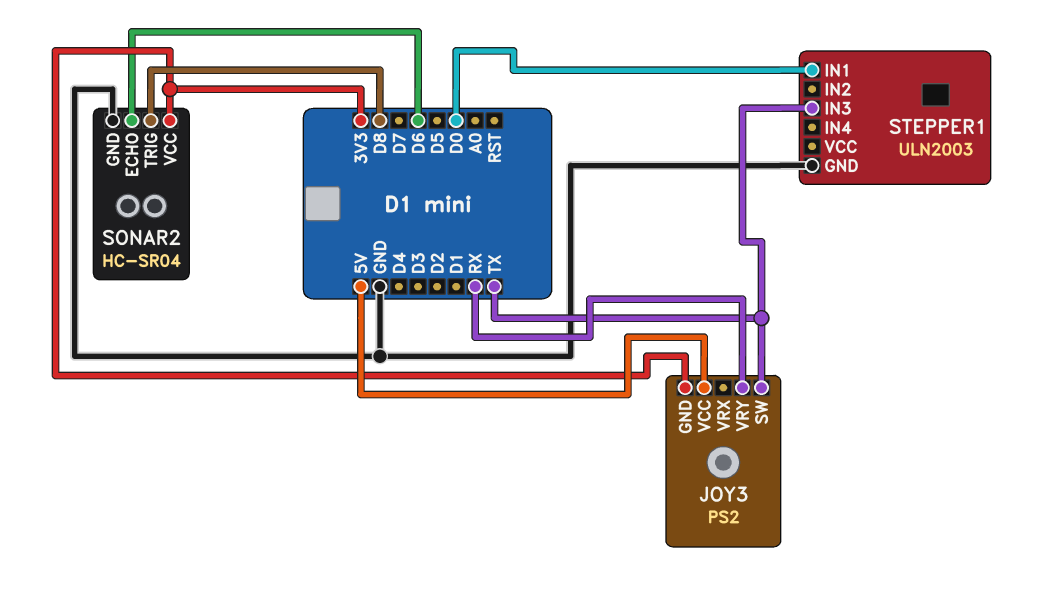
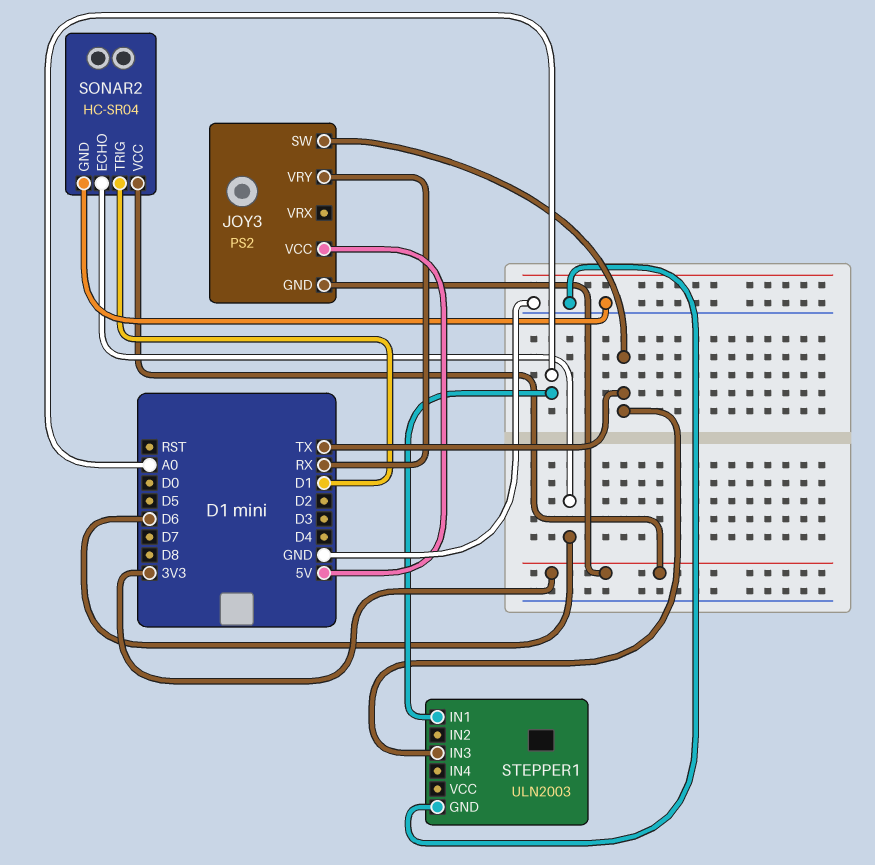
SONAR2 pin TRIG: D8 -> D1
STEPPER1 pin IN1: D0 -> A0

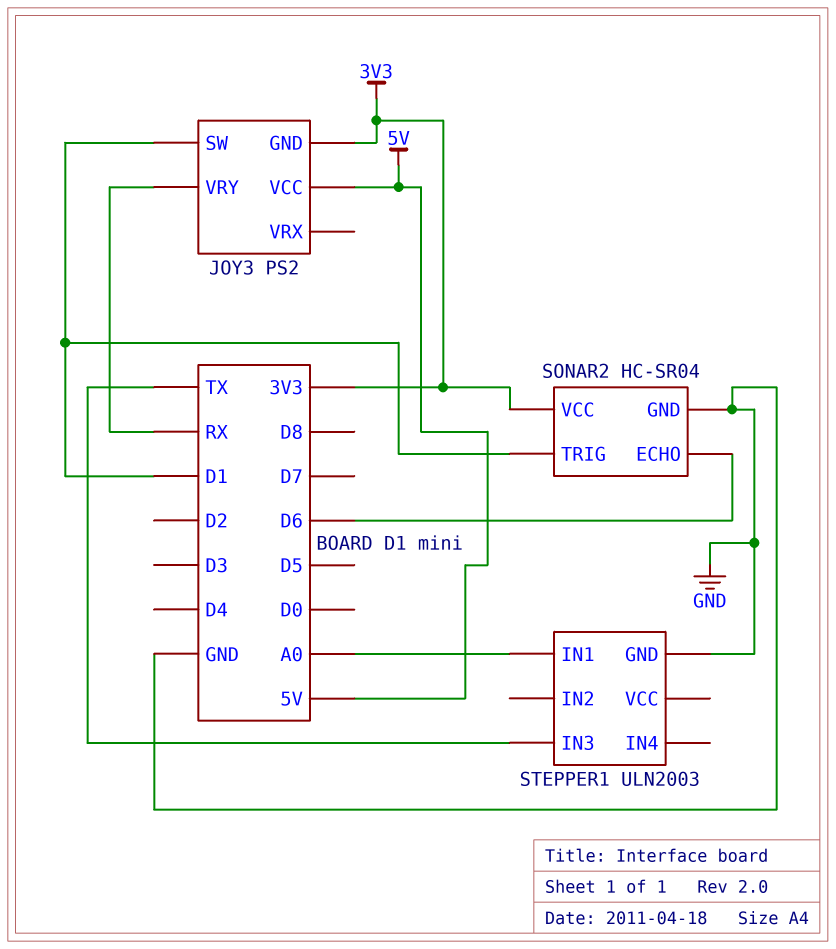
JOY3 pin SW: TX -> D1

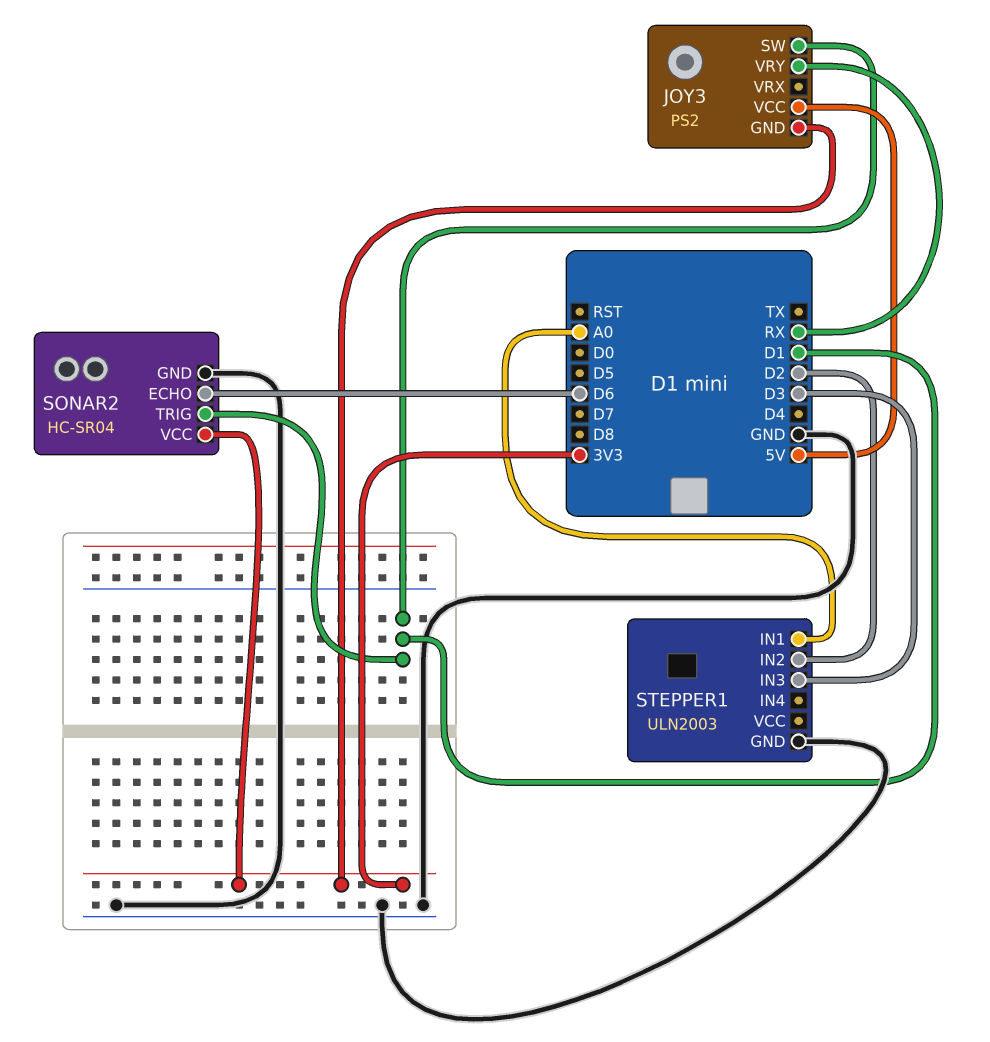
STEPPER1 pin IN2: none -> D2
STEPPER1 pin IN3: TX -> D3

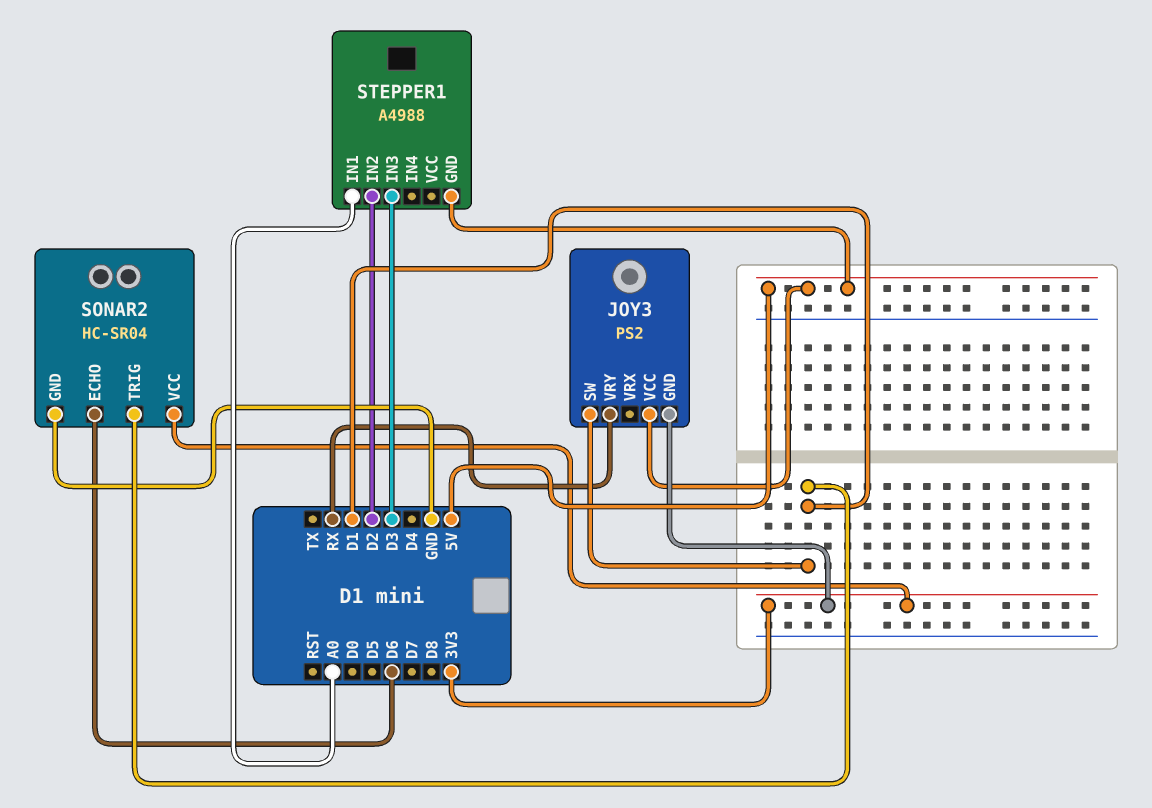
STEPPER1: ULN2003 -> A4988
STEPPER1 pin GND: GND -> 5V

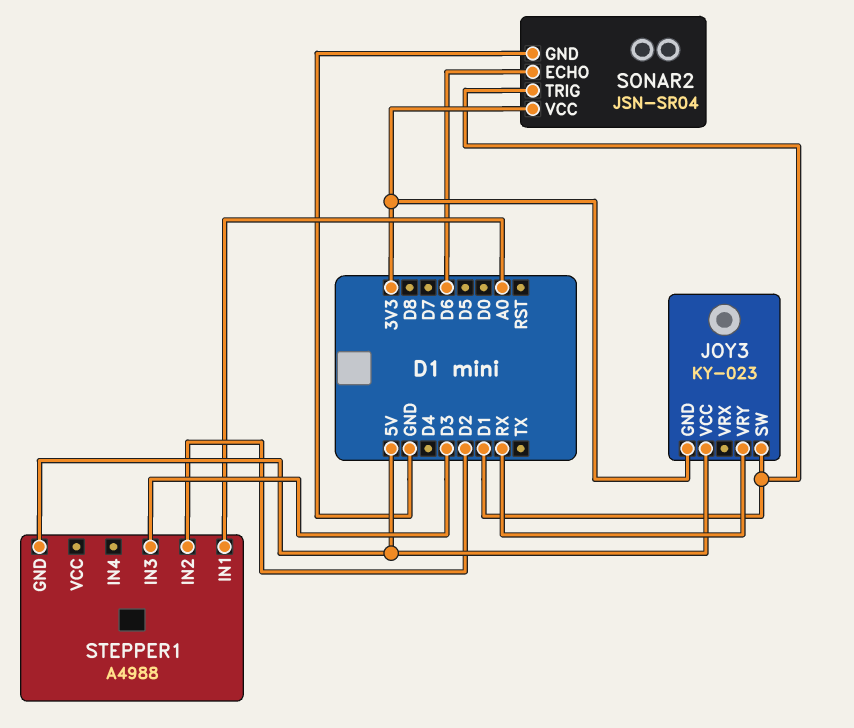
JOY3: PS2 -> KY-023
SONAR2: HC-SR04 -> JSN-SR04

